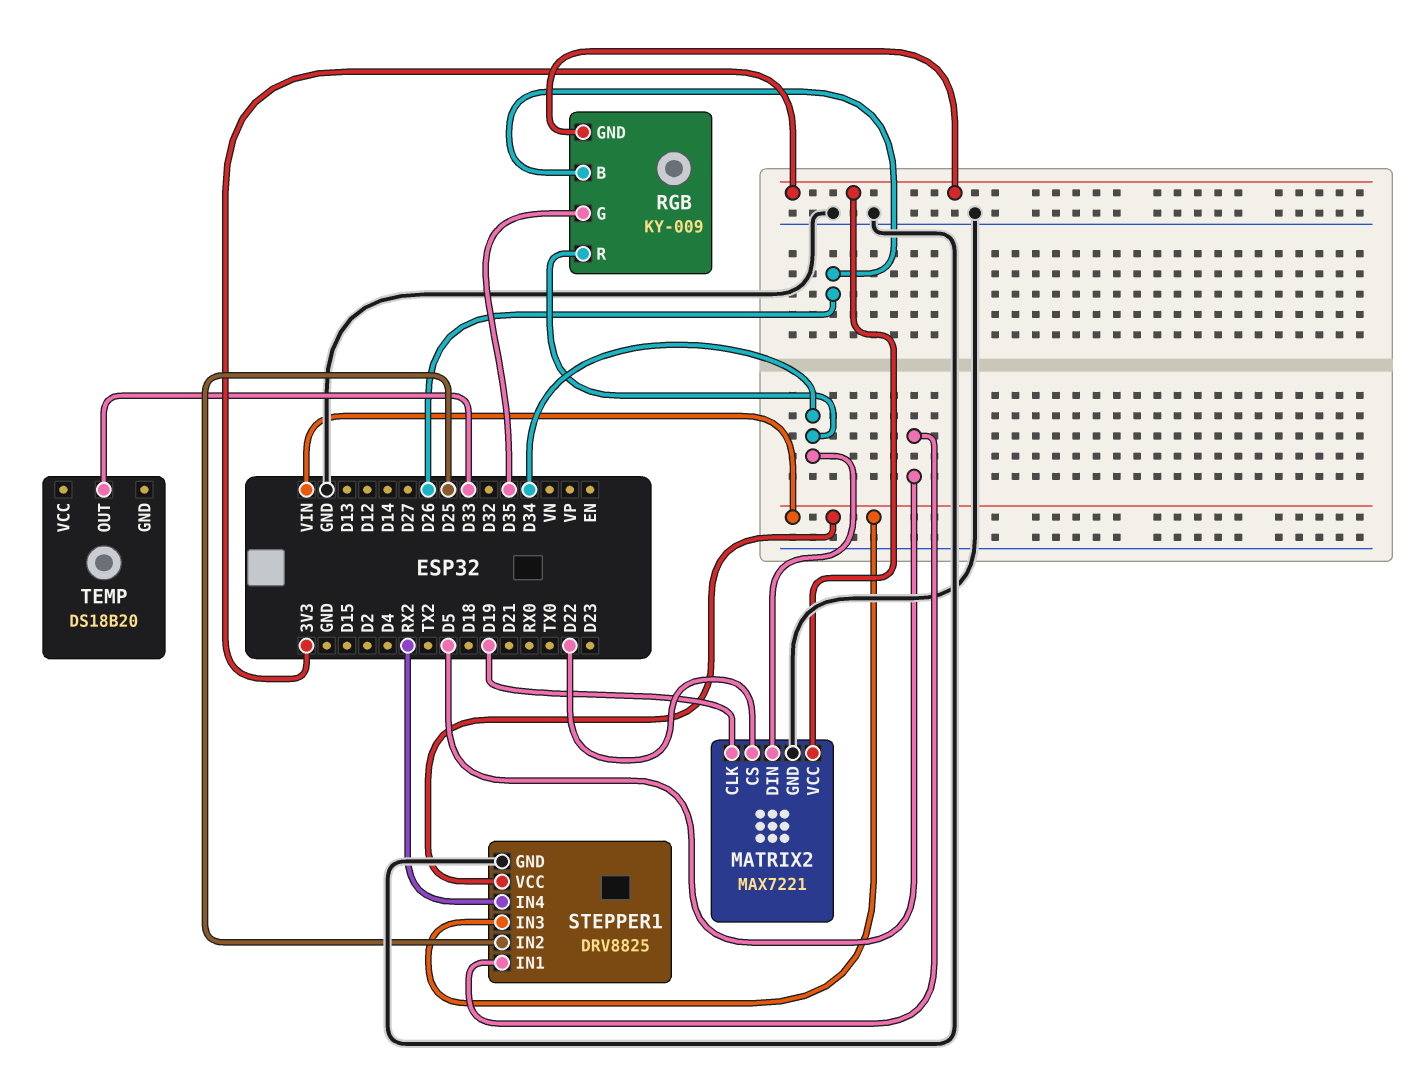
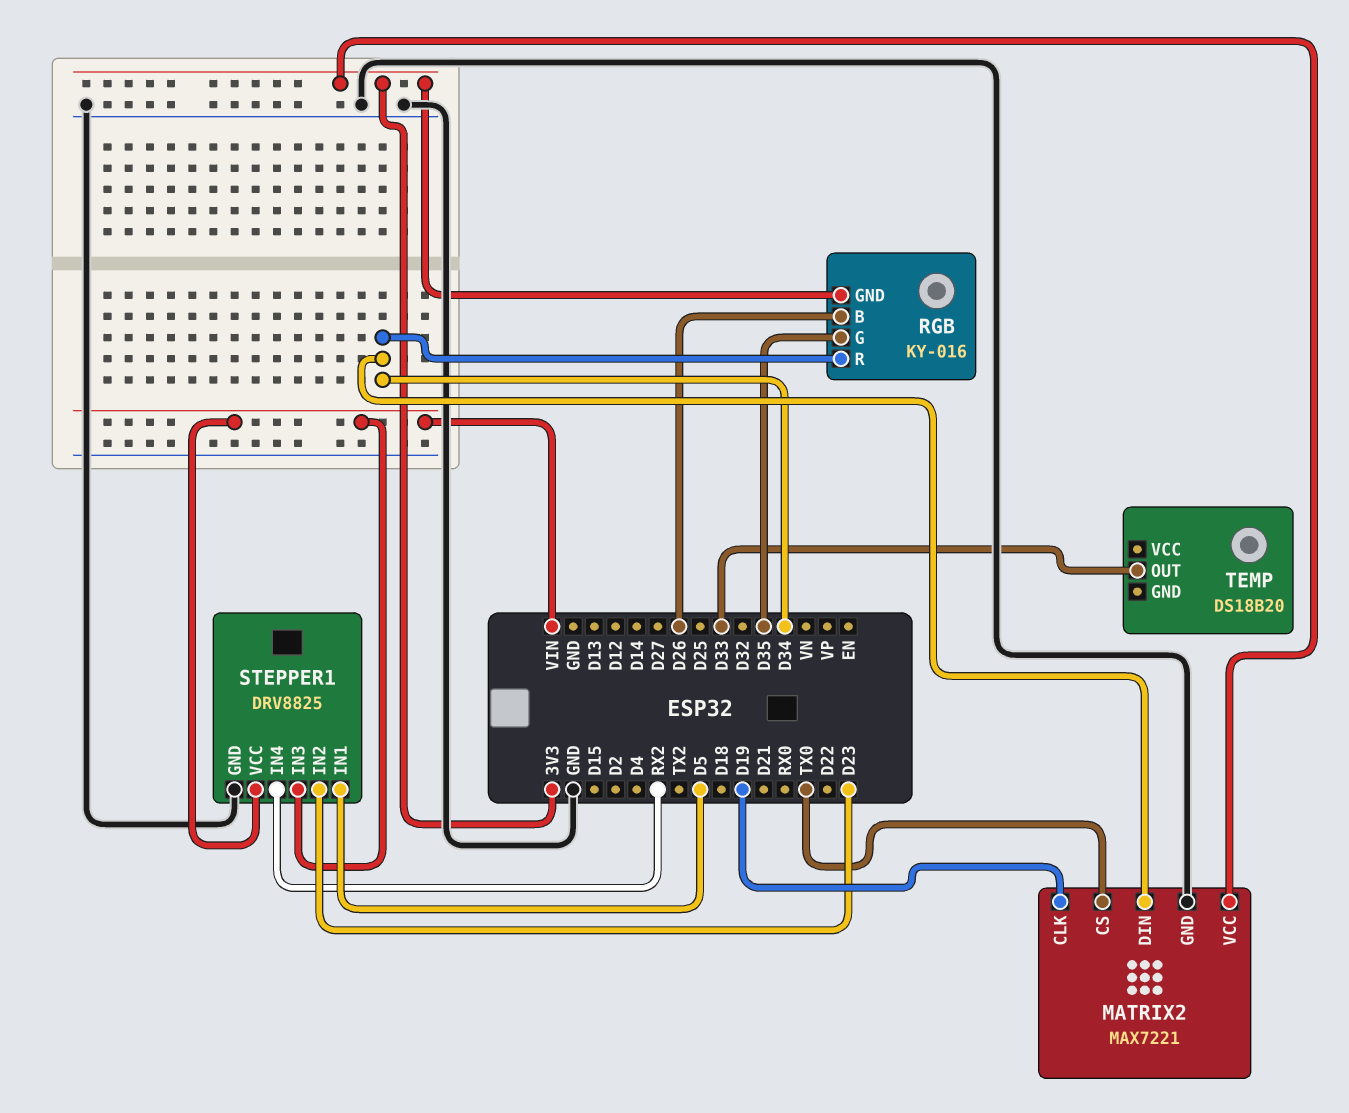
MATRIX2 pin CS: D22 -> TX0
RGB: KY-009 -> KY-016
STEPPER1 pin IN2: D25 -> D23

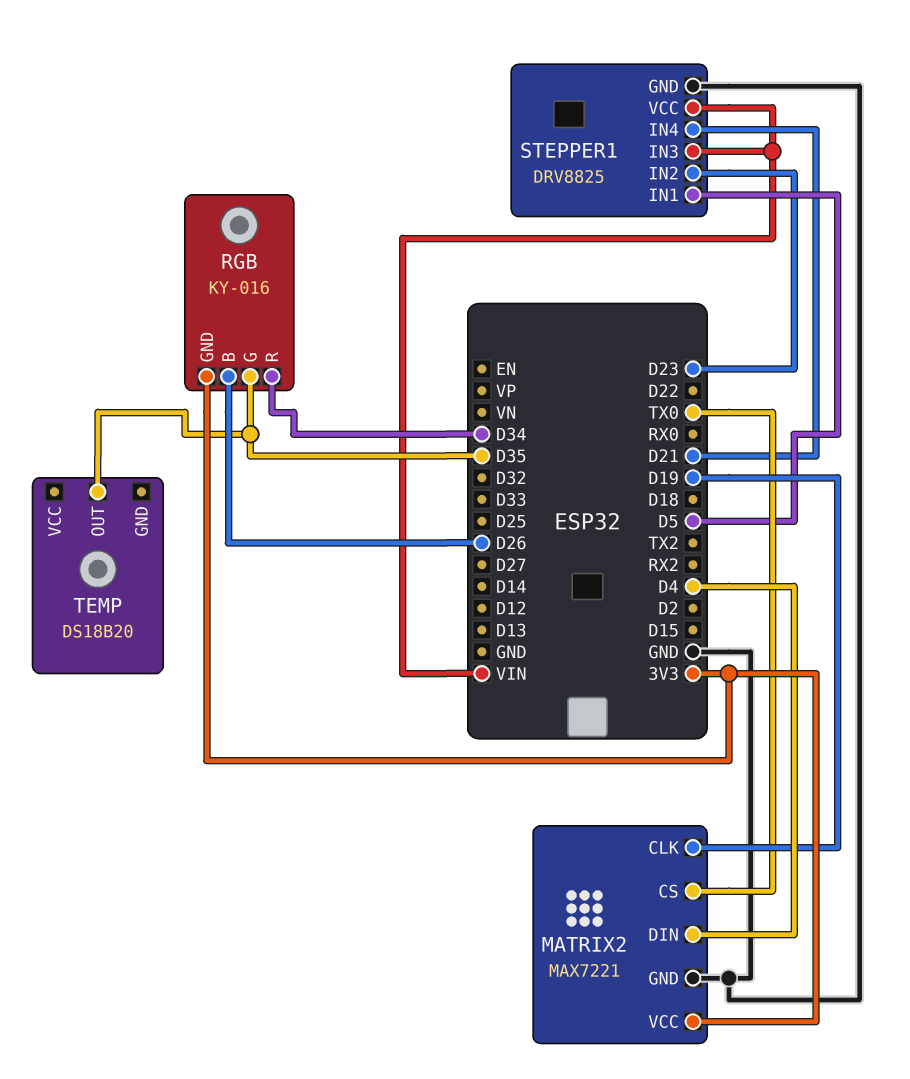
MATRIX2 pin DIN: D34 -> D4
STEPPER1 pin IN4: RX2 -> D21
TEMP pin OUT: D33 -> D35

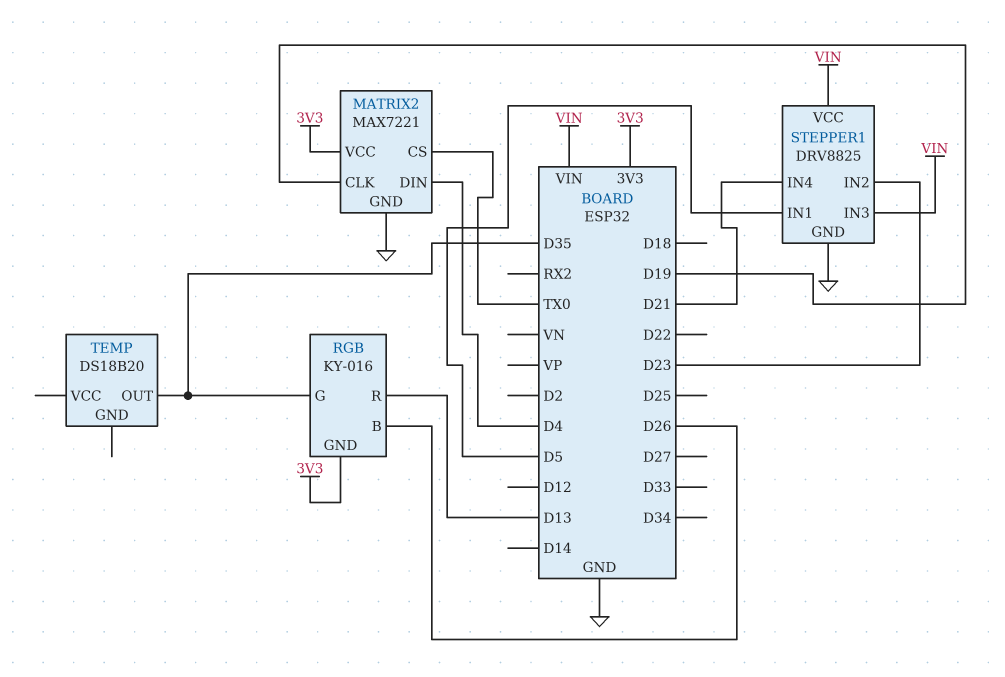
RGB pin R: D34 -> D13

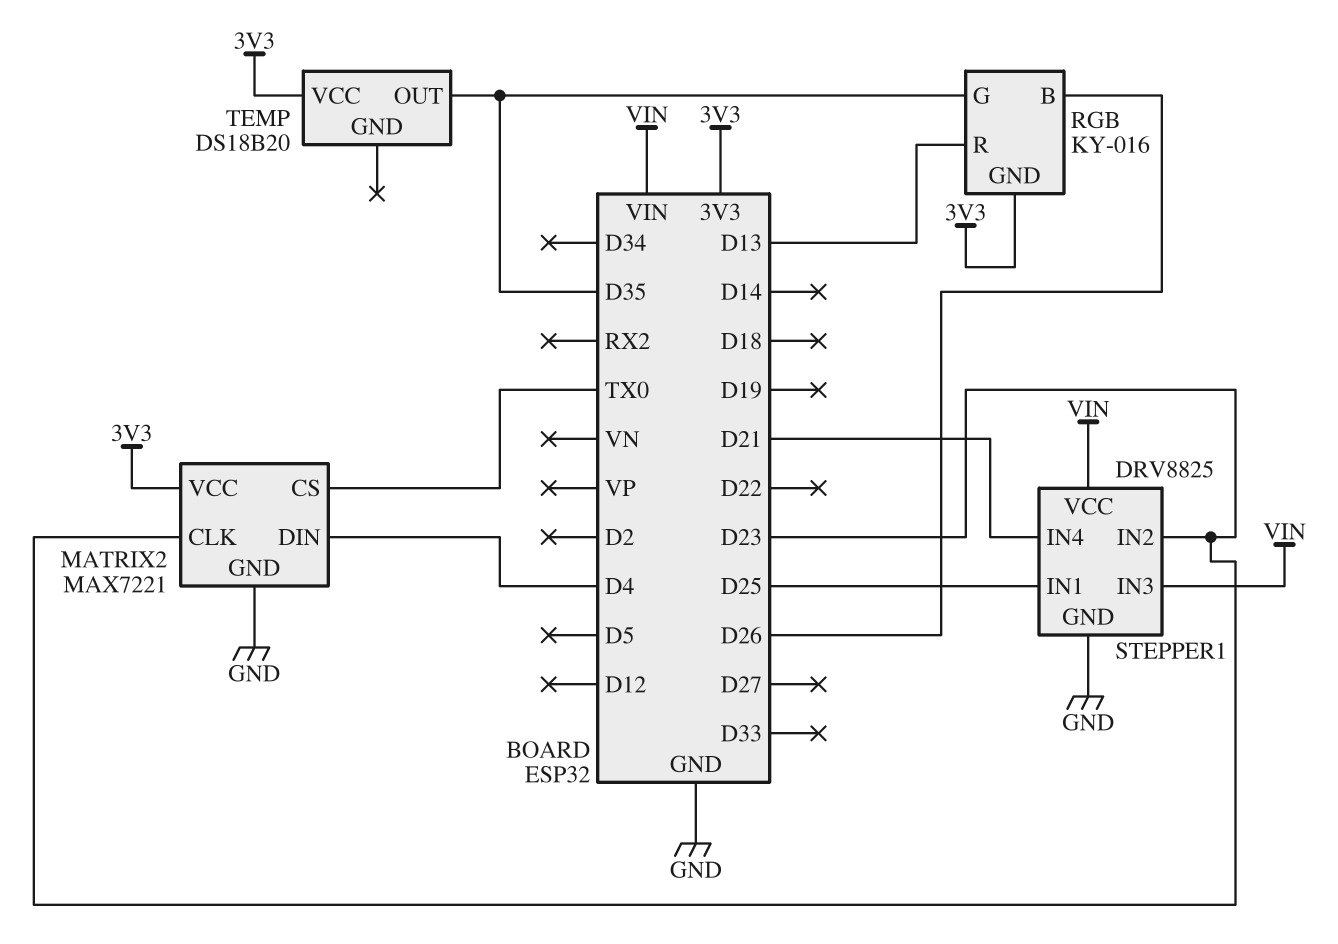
MATRIX2 pin CLK: D19 -> D23
STEPPER1 pin IN1: D5 -> D25
TEMP pin VCC: none -> 3V3

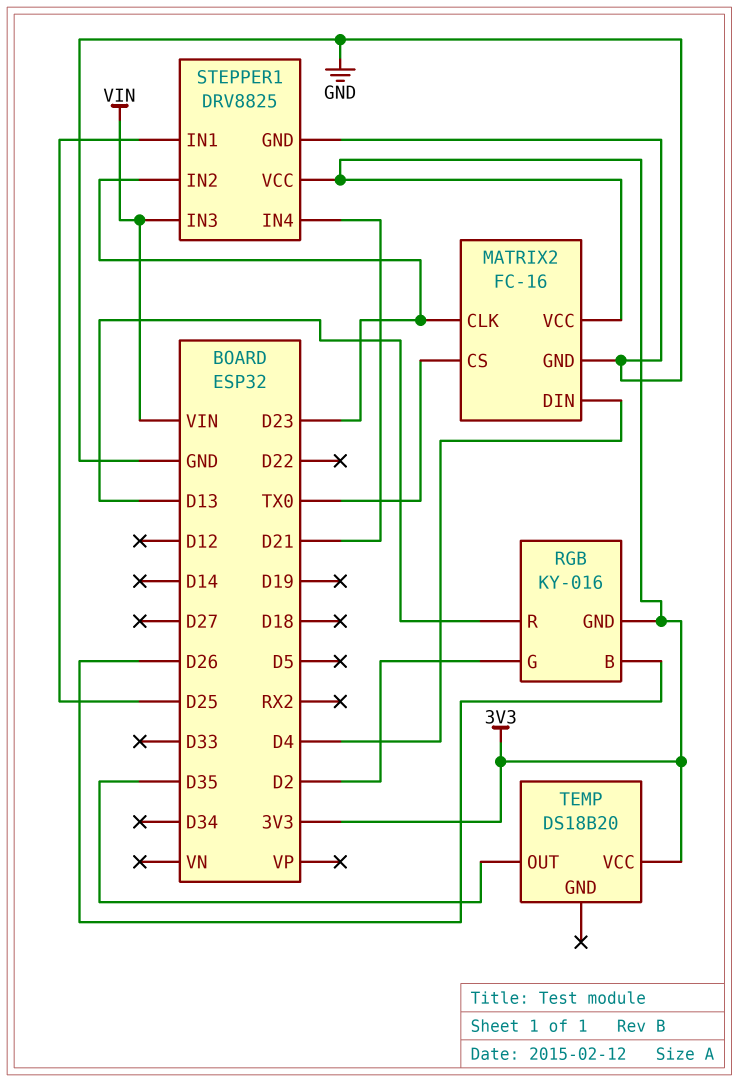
MATRIX2: MAX7221 -> FC-16
RGB pin G: D35 -> D2
STEPPER1 pin VCC: VIN -> 3V3

